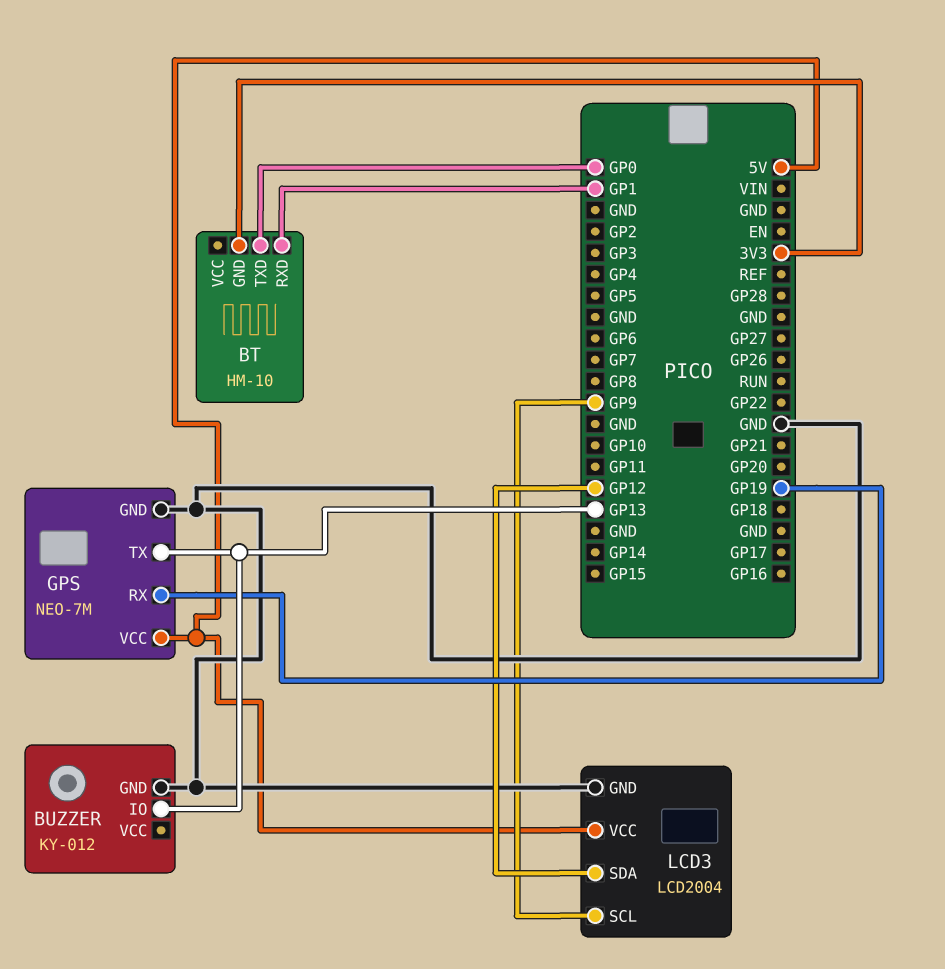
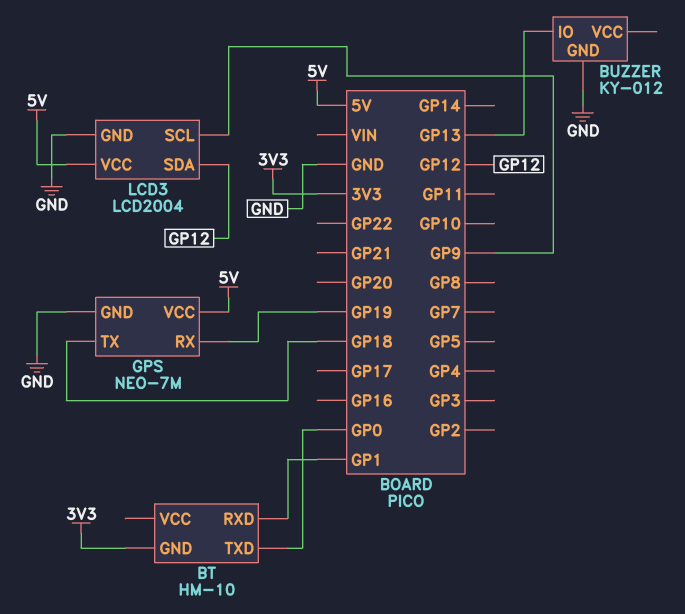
GPS pin TX: GP13 -> GP18

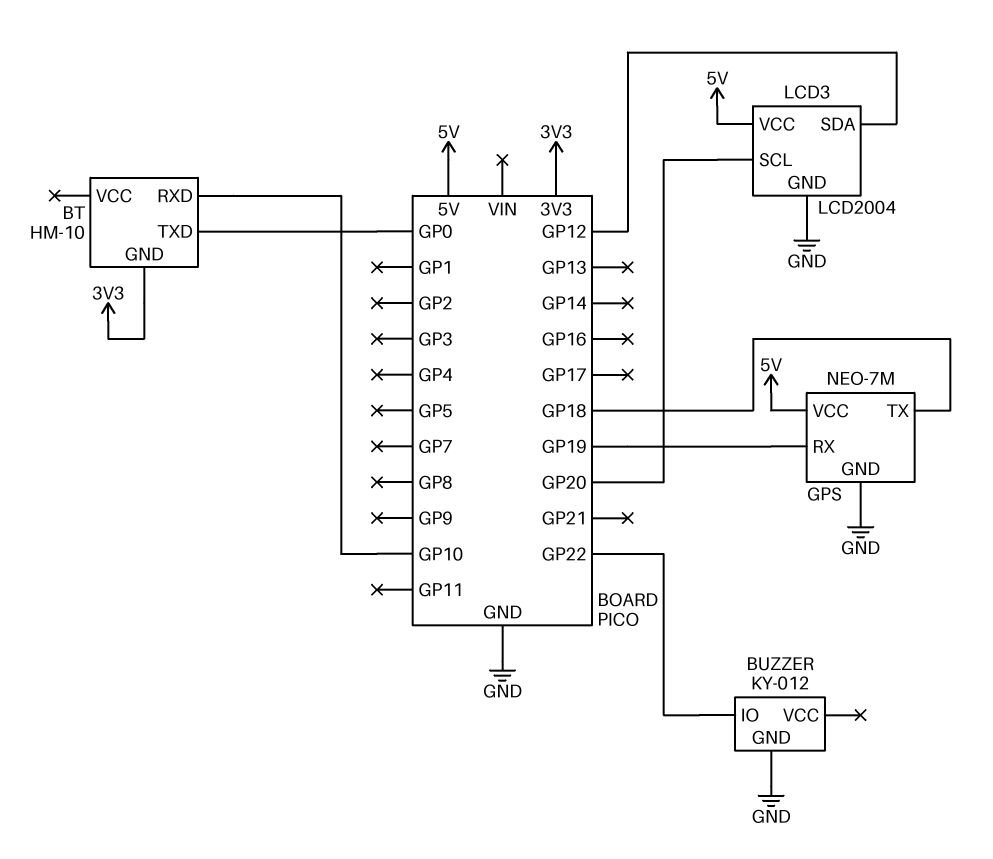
BT pin RXD: GP1 -> GP10
BUZZER pin IO: GP13 -> GP22
LCD3 pin SCL: GP9 -> GP20

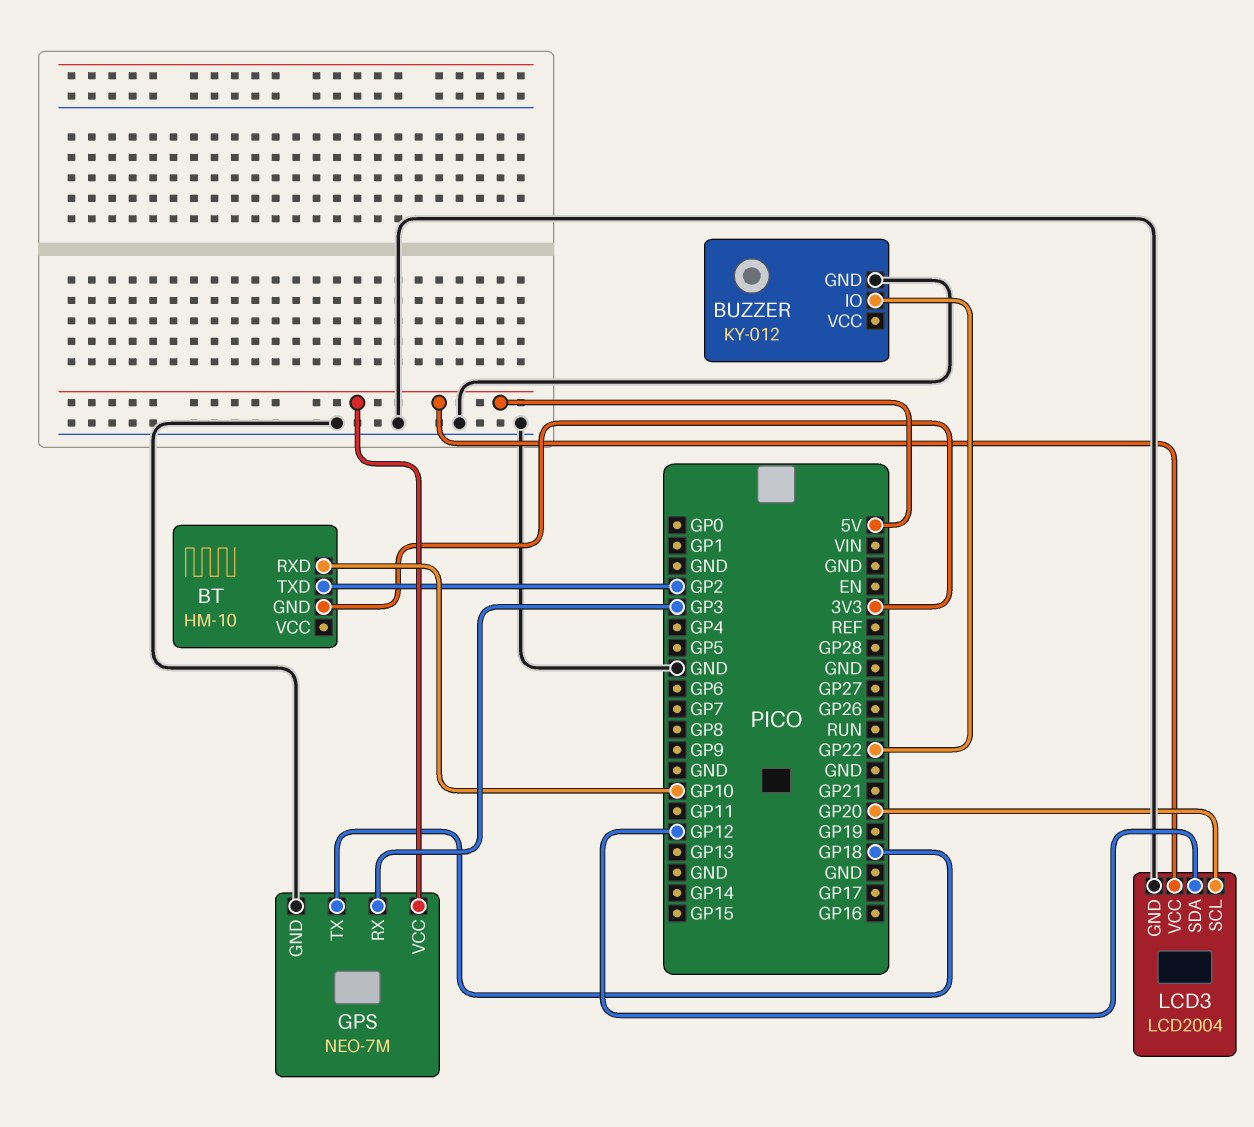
BT pin TXD: GP0 -> GP2
GPS pin RX: GP19 -> GP3

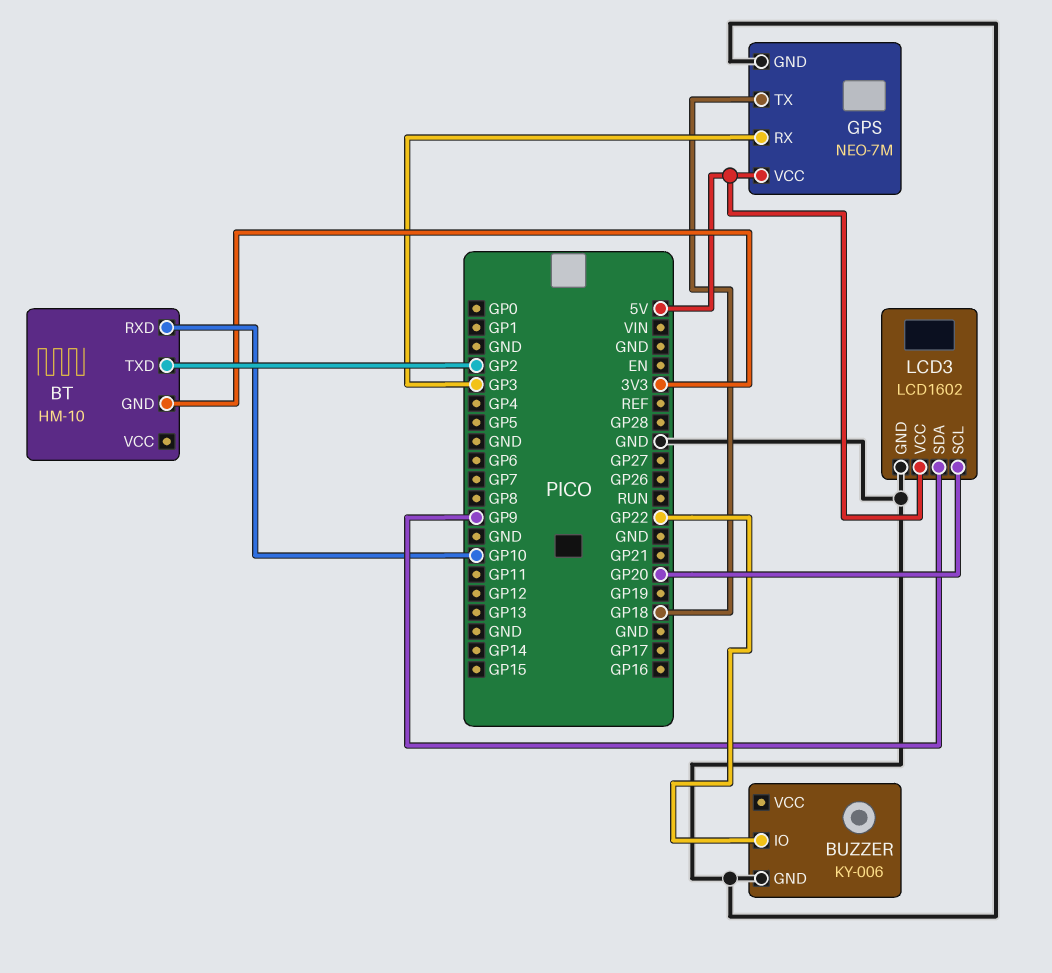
BUZZER: KY-012 -> KY-006
LCD3: LCD2004 -> LCD1602
LCD3 pin SDA: GP12 -> GP9

